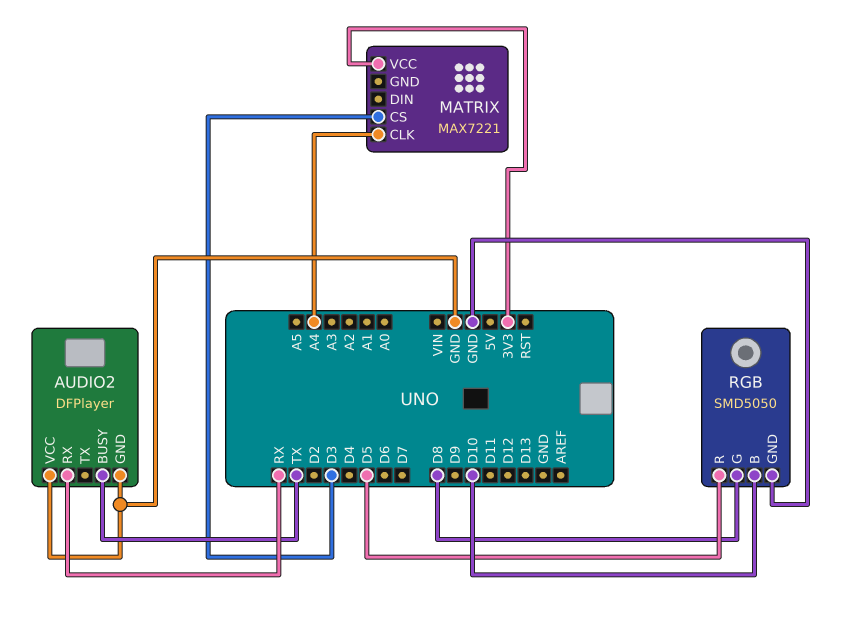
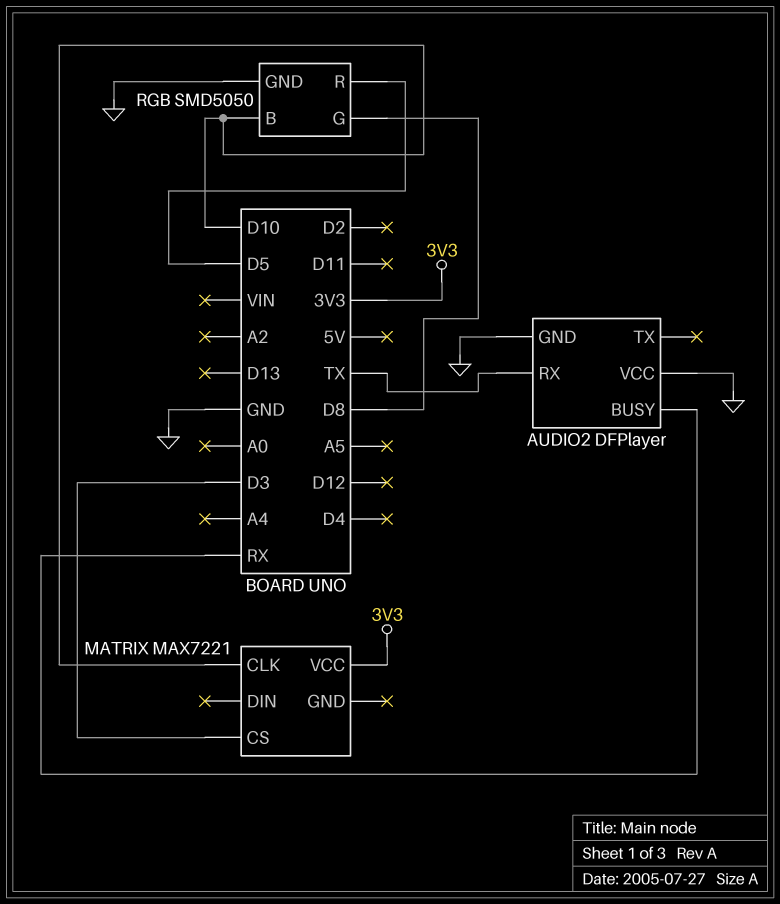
AUDIO2 pin BUSY: TX -> RX
AUDIO2 pin RX: RX -> TX
MATRIX pin CLK: A4 -> D10

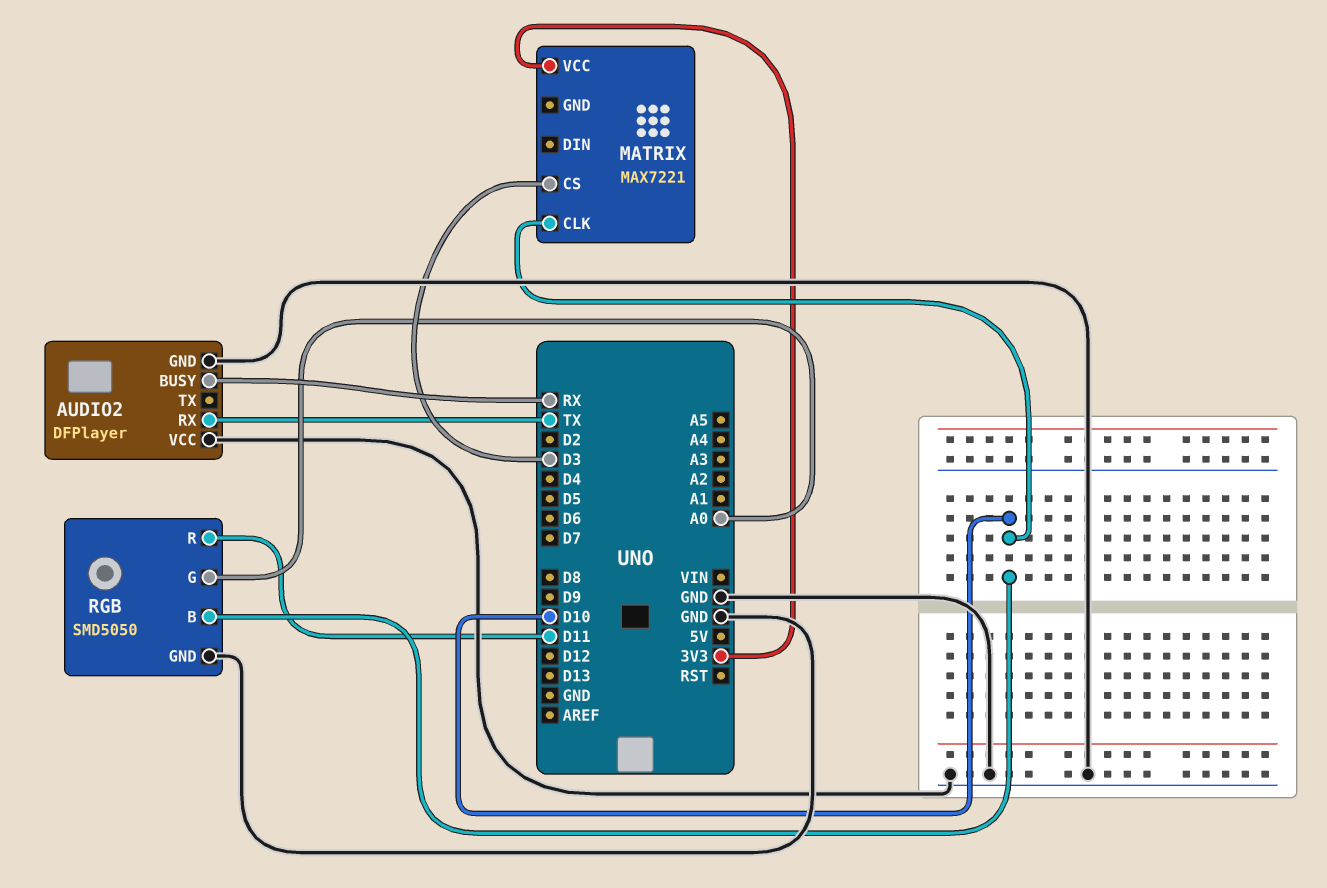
RGB pin G: D8 -> A0
RGB pin R: D5 -> D11

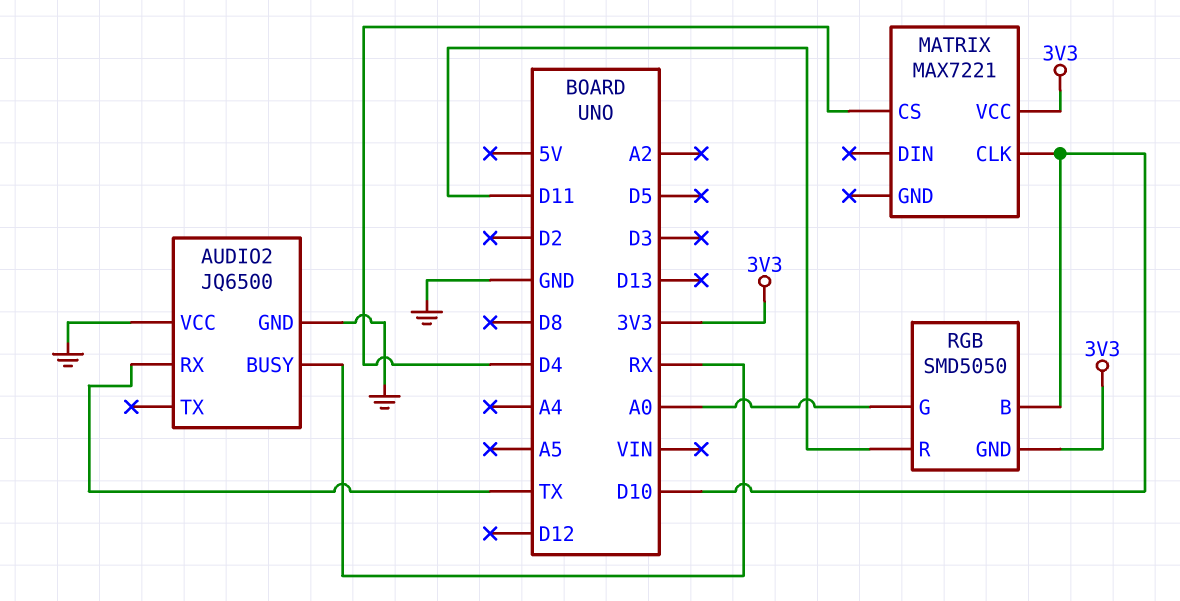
AUDIO2: DFPlayer -> JQ6500
MATRIX pin CS: D3 -> D4
RGB pin GND: GND -> 3V3

